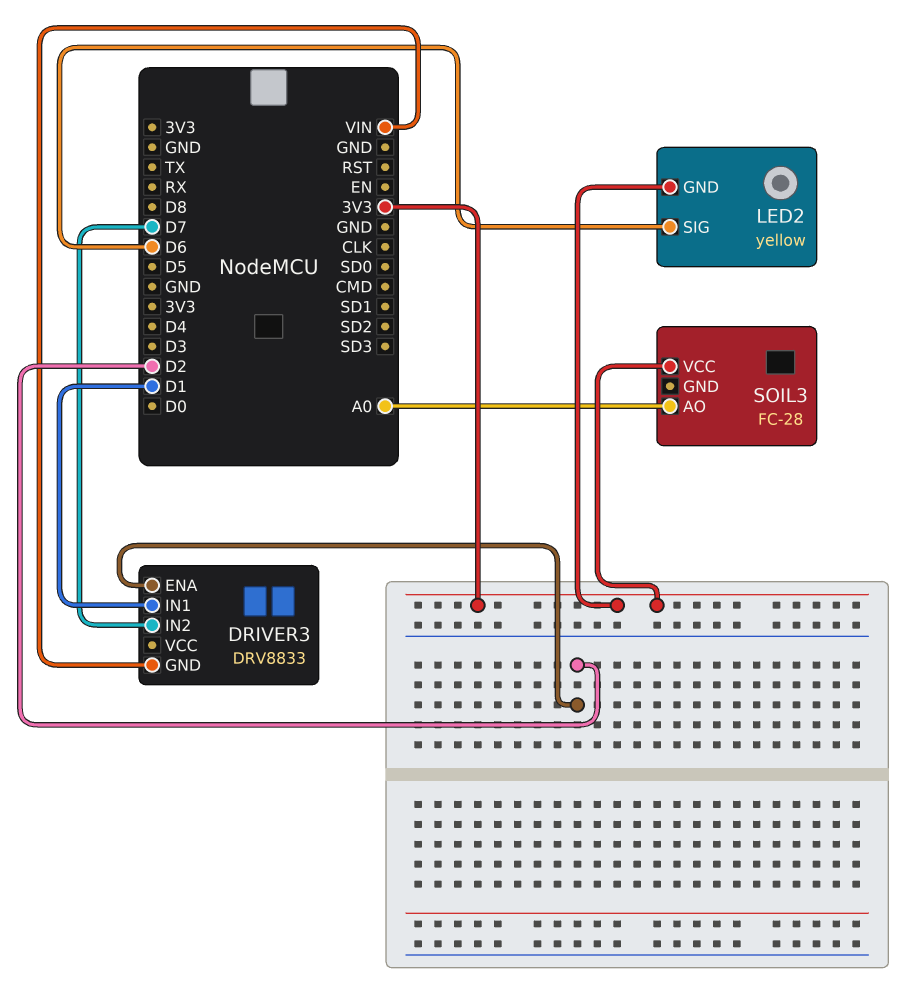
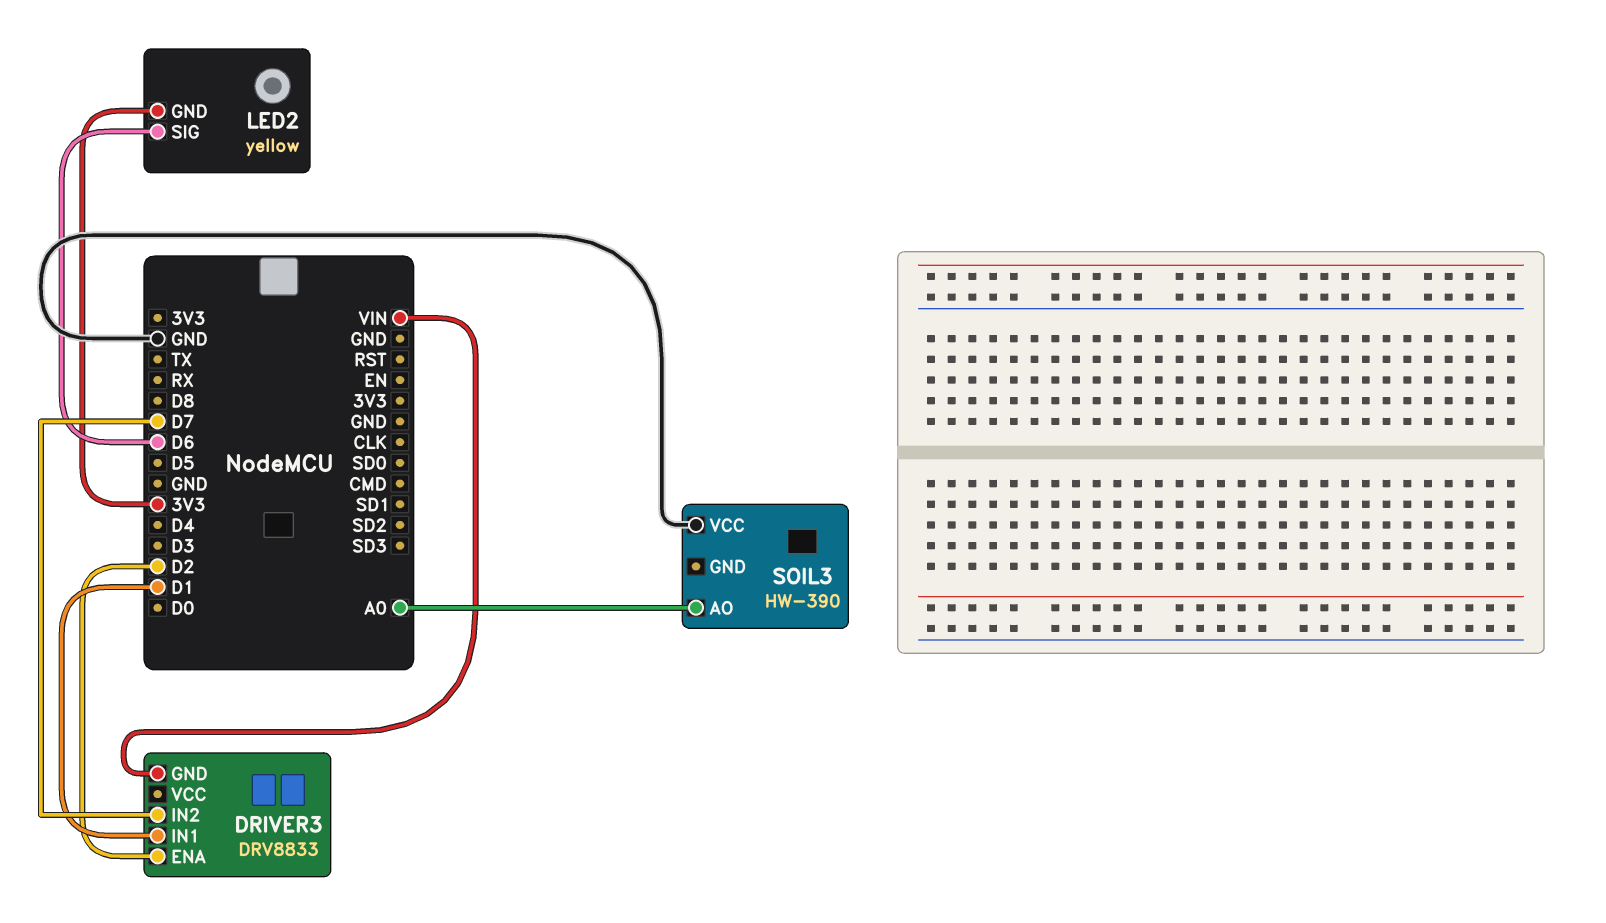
SOIL3: FC-28 -> HW-390
SOIL3 pin VCC: 3V3 -> GND

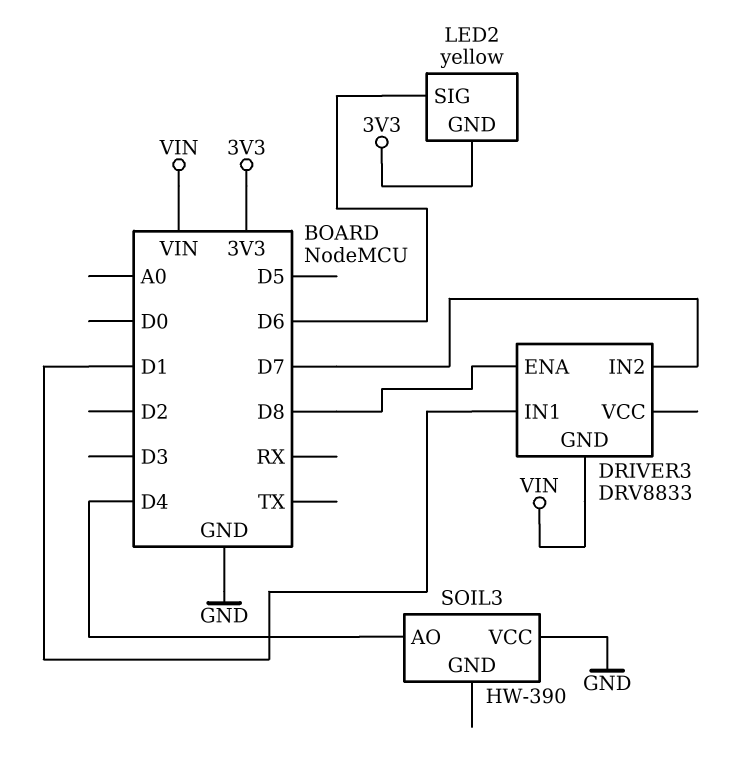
DRIVER3 pin ENA: D2 -> D8
SOIL3 pin AO: A0 -> D4

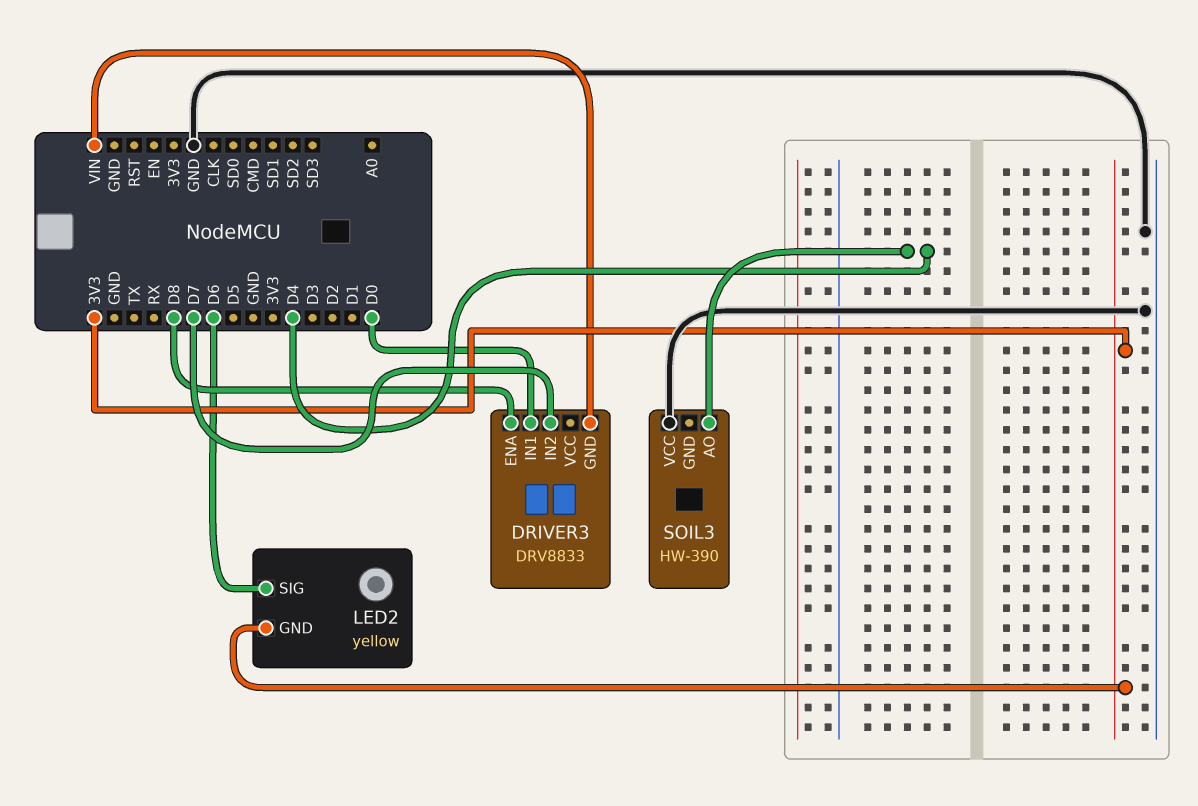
DRIVER3 pin IN1: D1 -> D0

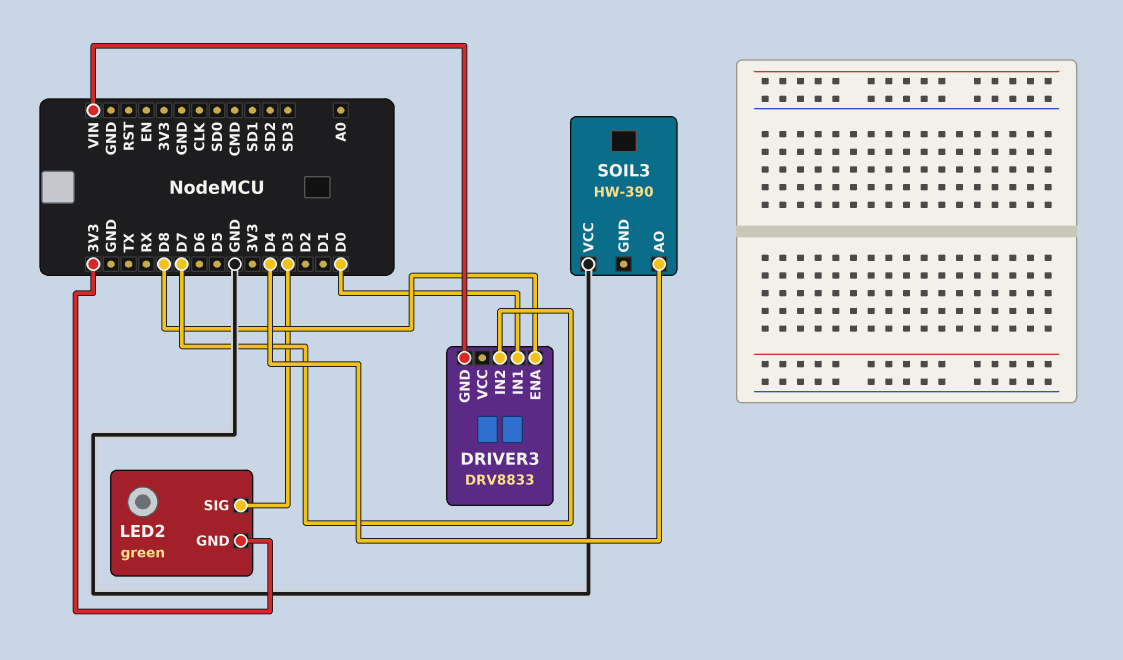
LED2: yellow -> green
LED2 pin SIG: D6 -> D3

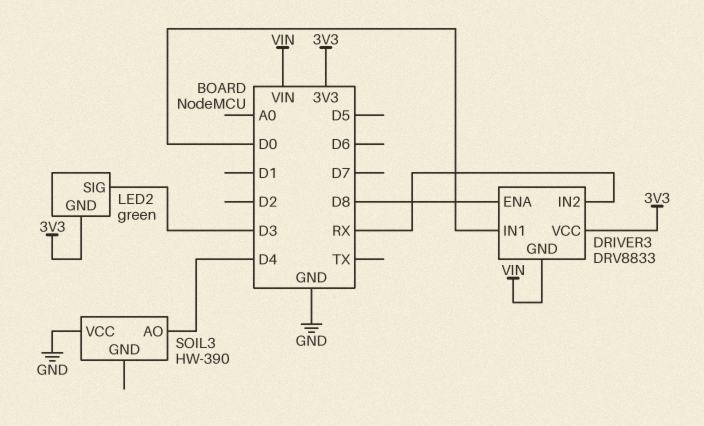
DRIVER3 pin IN2: D7 -> RX
DRIVER3 pin VCC: none -> 3V3

